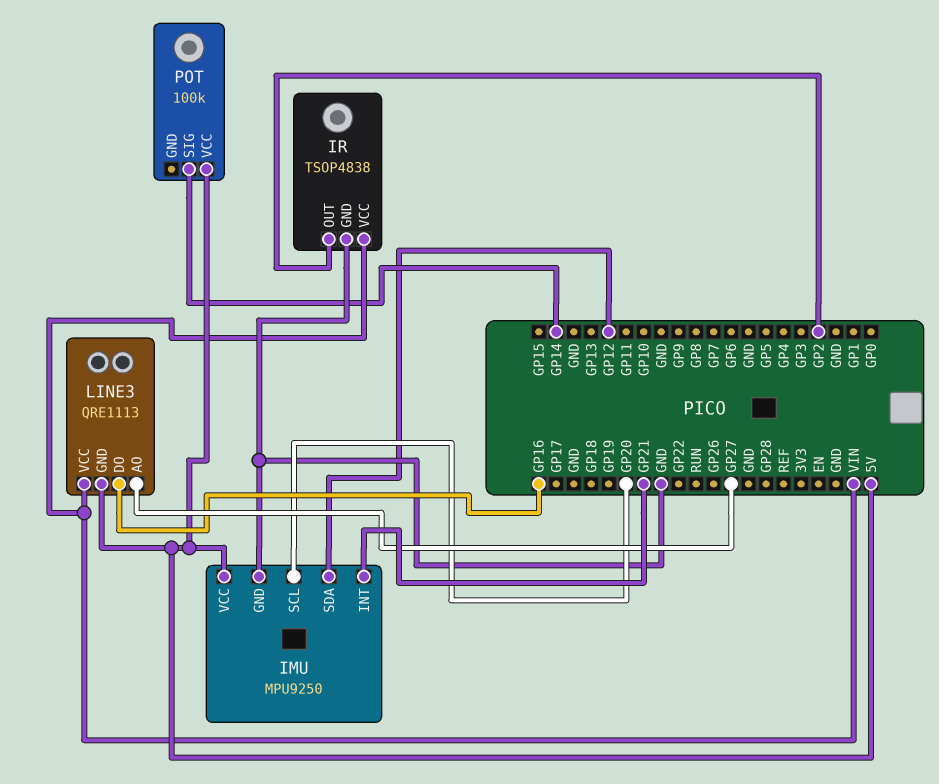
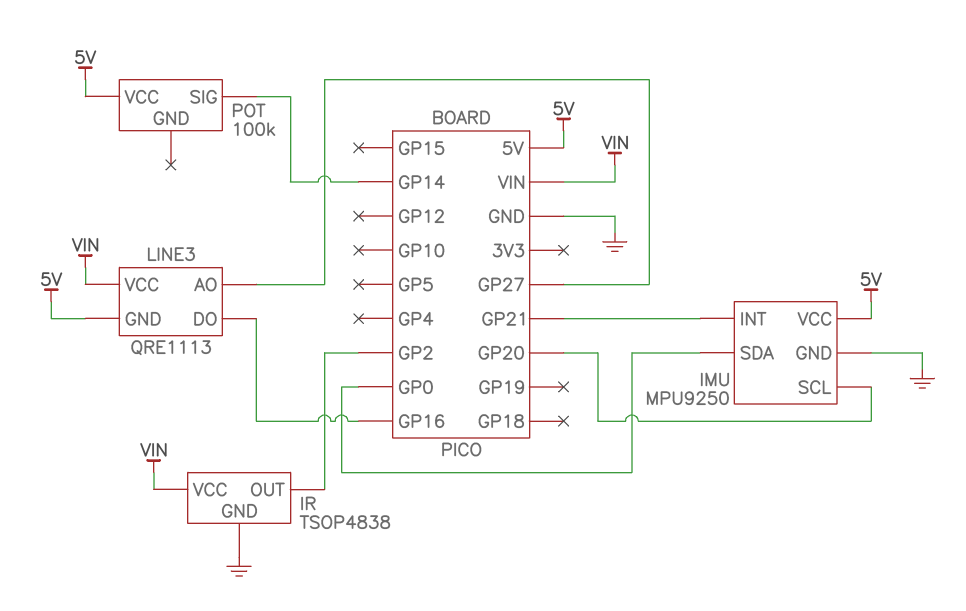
IMU pin SDA: GP12 -> GP0

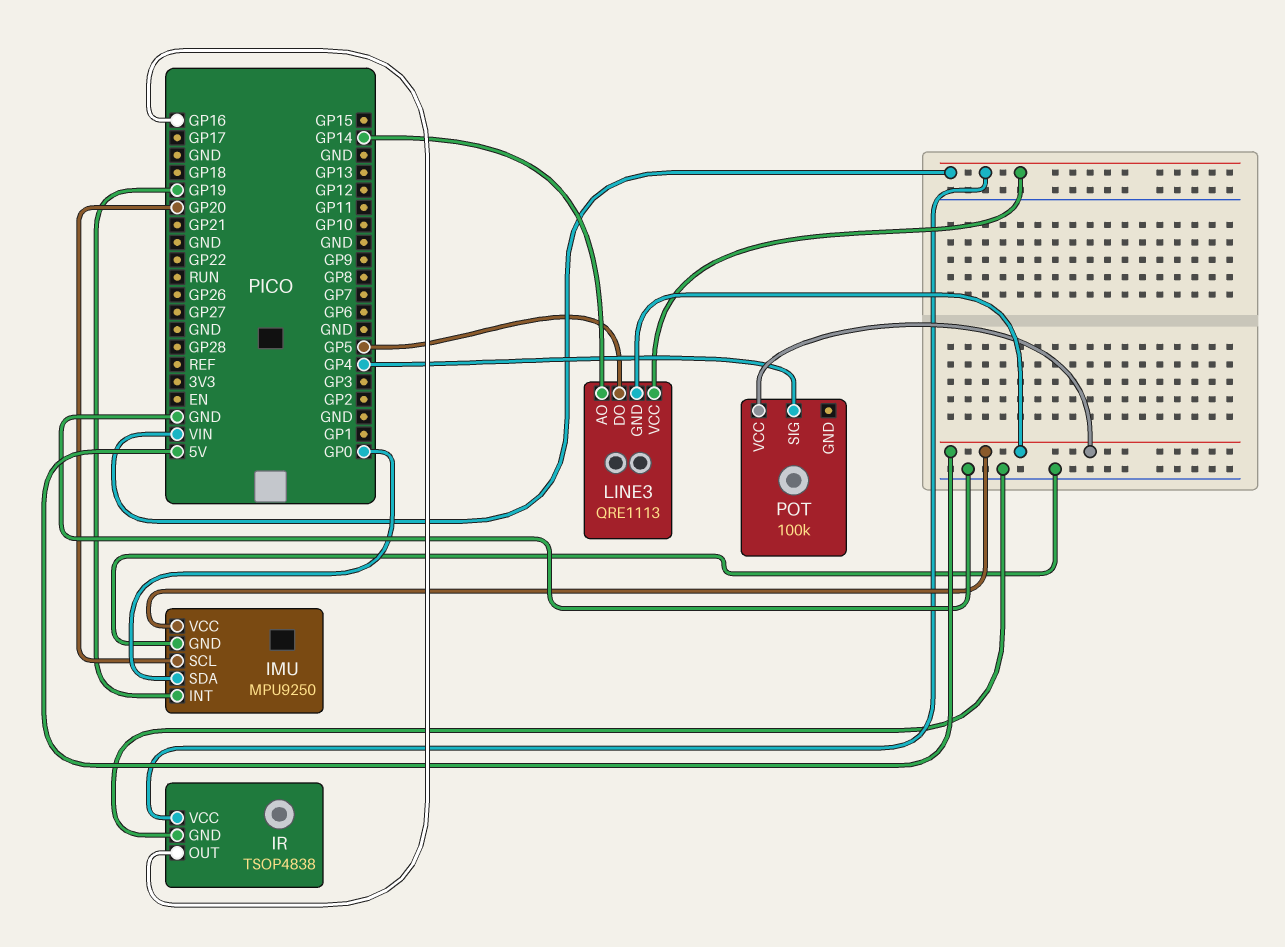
IMU pin INT: GP21 -> GP19
IR pin OUT: GP2 -> GP16
LINE3 pin AO: GP27 -> GP14
LINE3 pin DO: GP16 -> GP5
POT pin SIG: GP14 -> GP4

